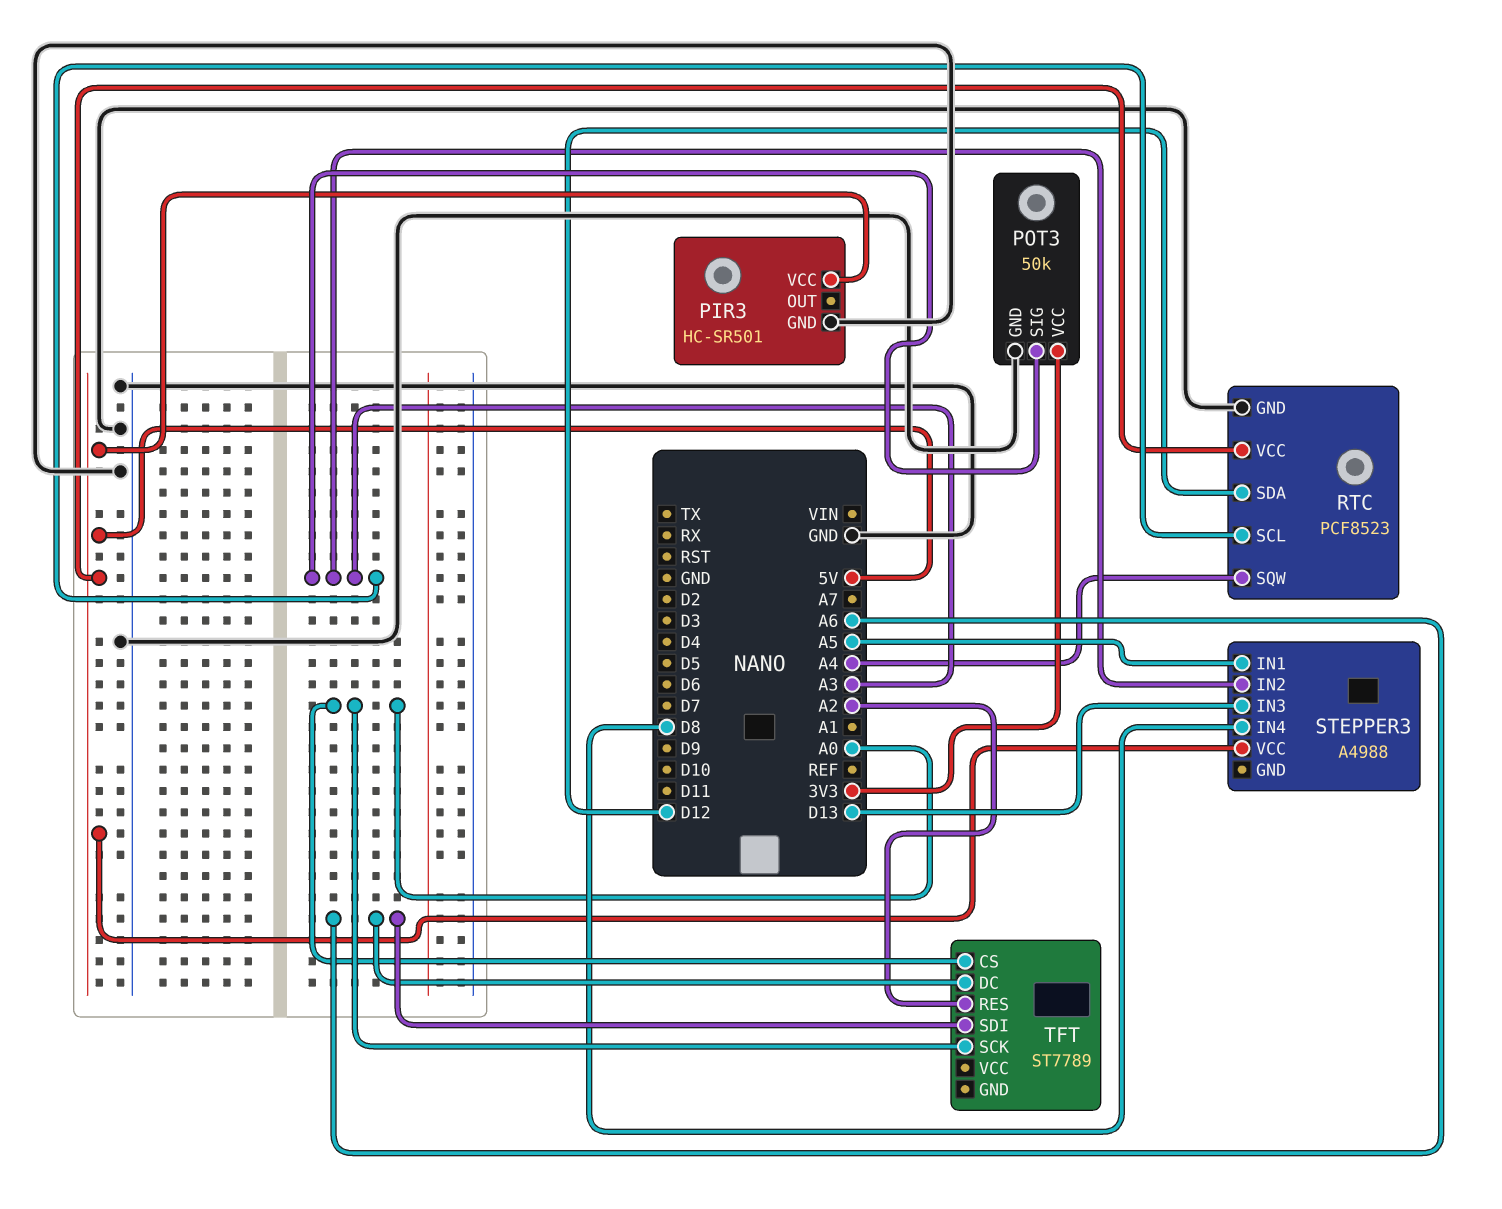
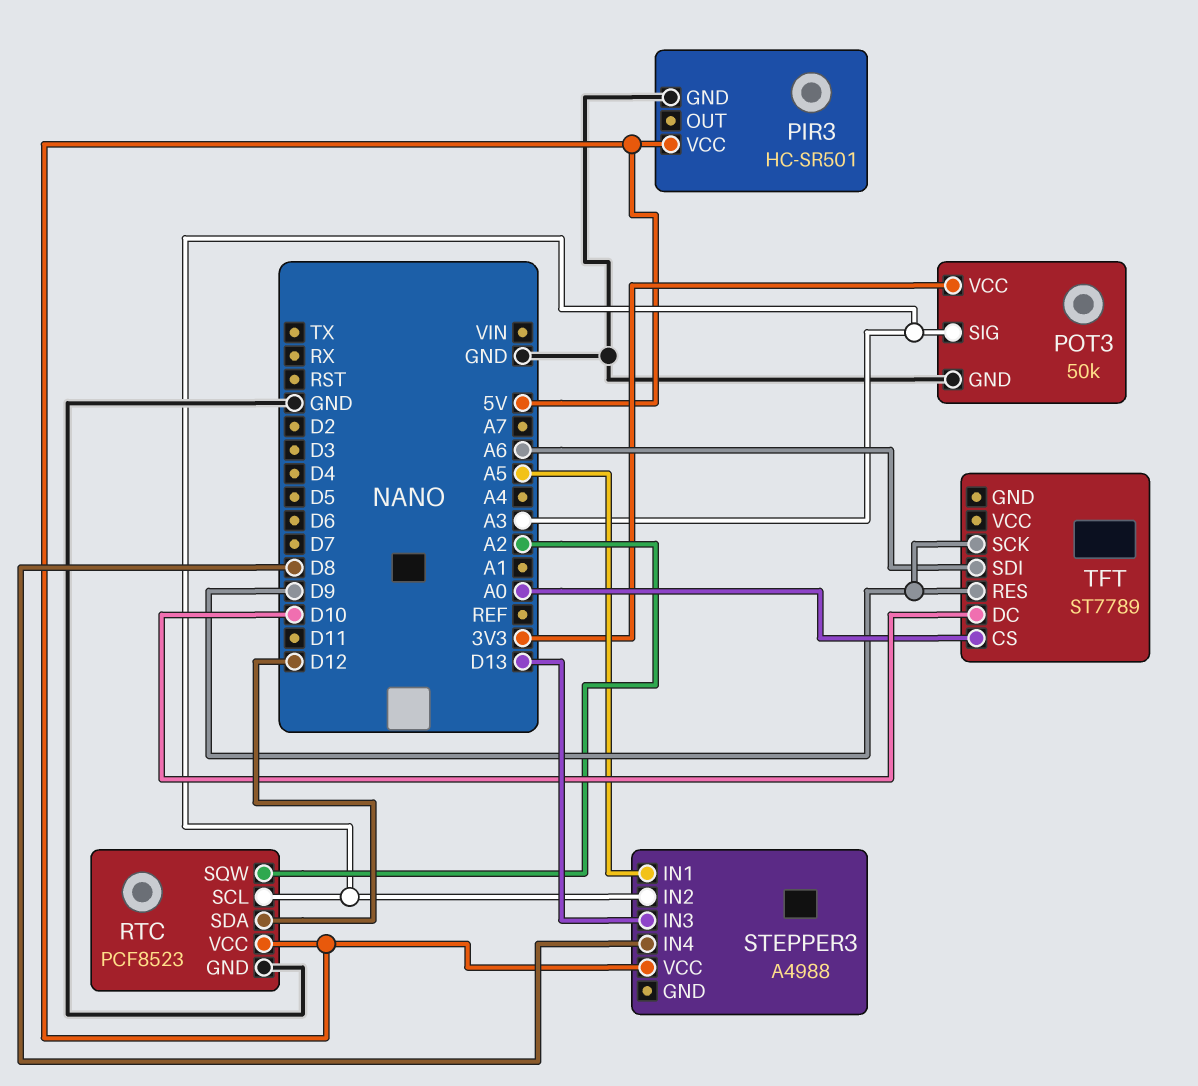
RTC pin SQW: A4 -> A2
TFT pin DC: A6 -> D10
TFT pin RES: A2 -> D9
TFT pin SCK: A0 -> D9

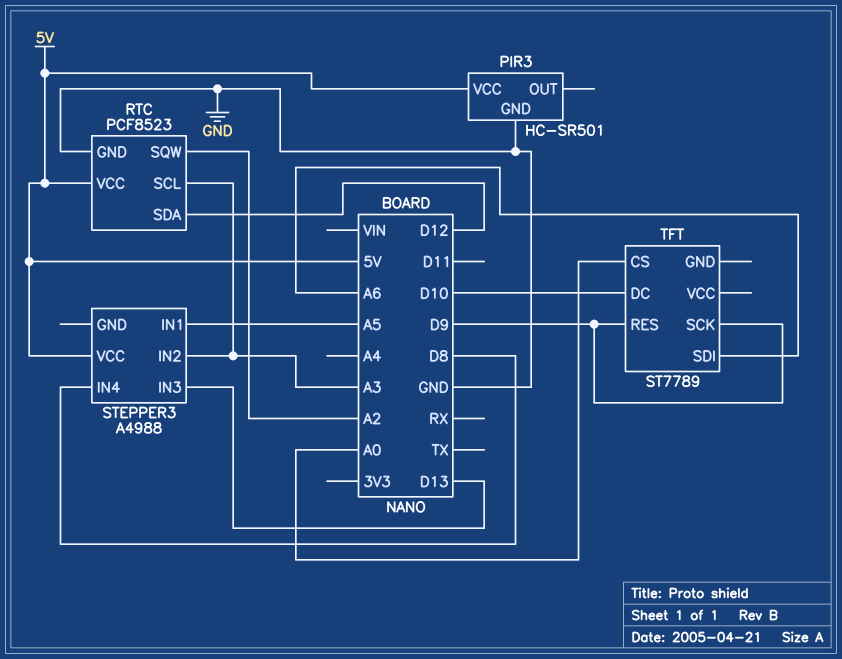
POT3: 50k -> none
POT3 pin GND: GND -> none
POT3 pin SIG: A3 -> none
POT3 pin VCC: 3V3 -> none

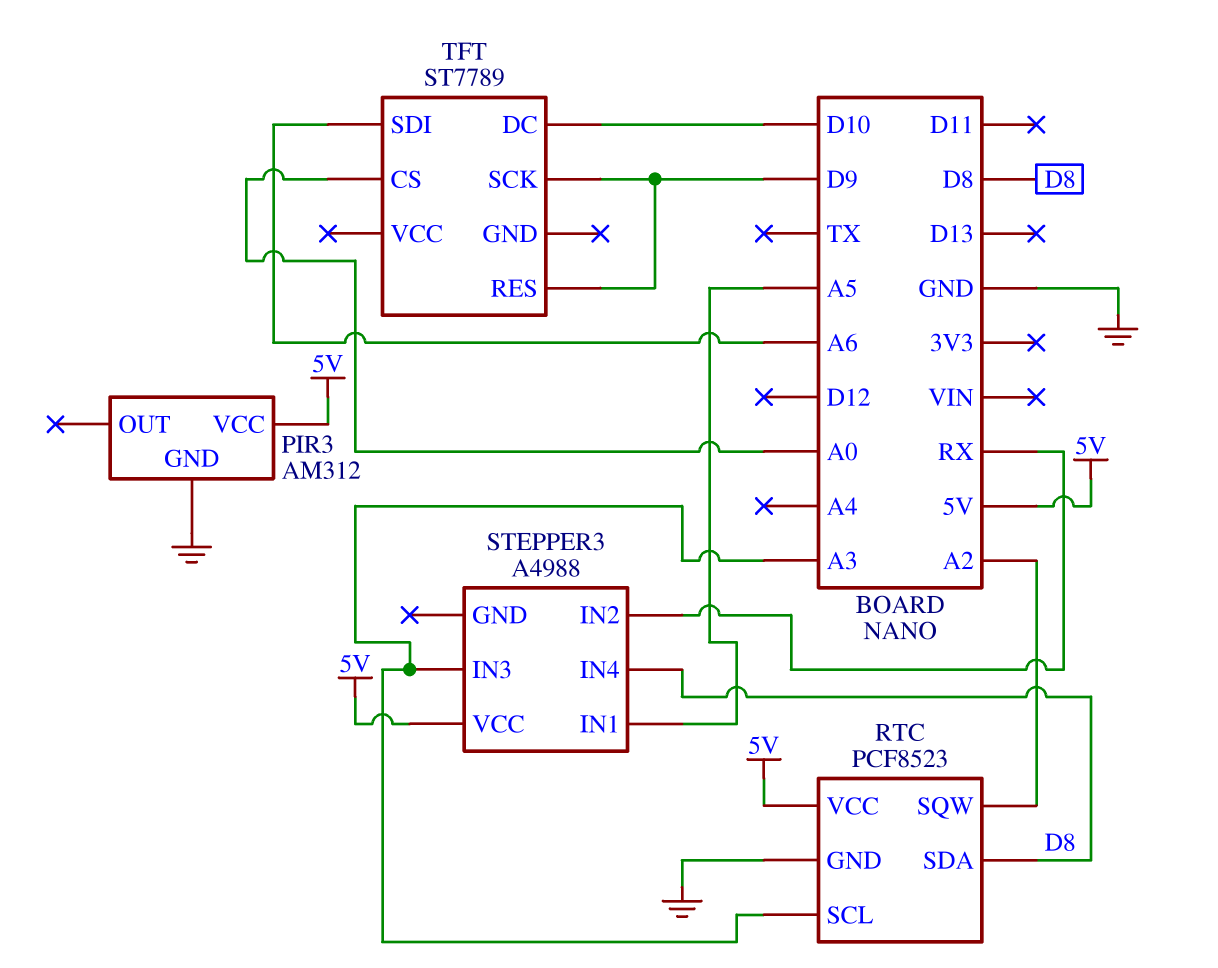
PIR3: HC-SR501 -> AM312
RTC pin SDA: D12 -> D8
STEPPER3 pin IN2: A3 -> RX
STEPPER3 pin IN3: D13 -> A3

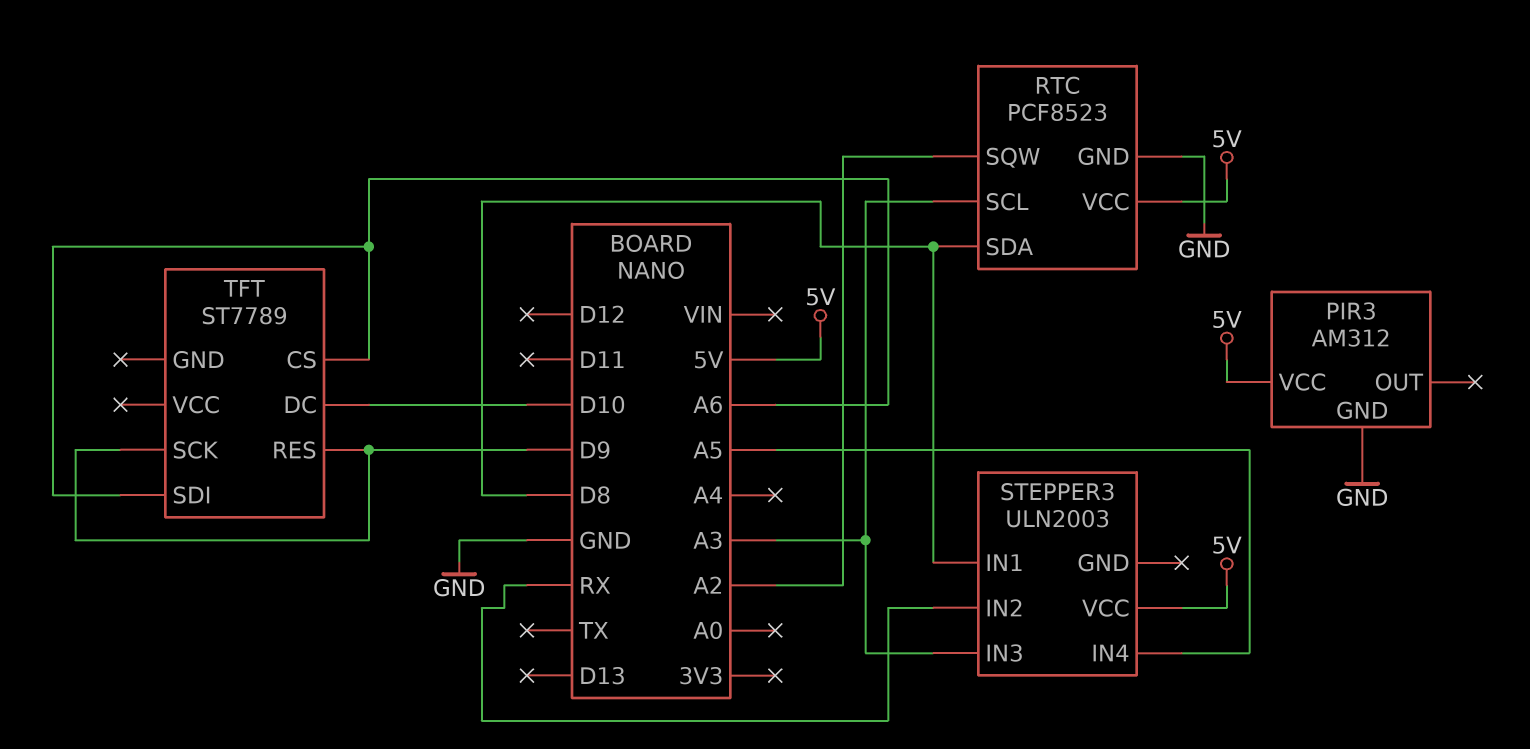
STEPPER3: A4988 -> ULN2003
STEPPER3 pin IN1: A5 -> D8
STEPPER3 pin IN4: D8 -> A5
TFT pin CS: A0 -> A6

